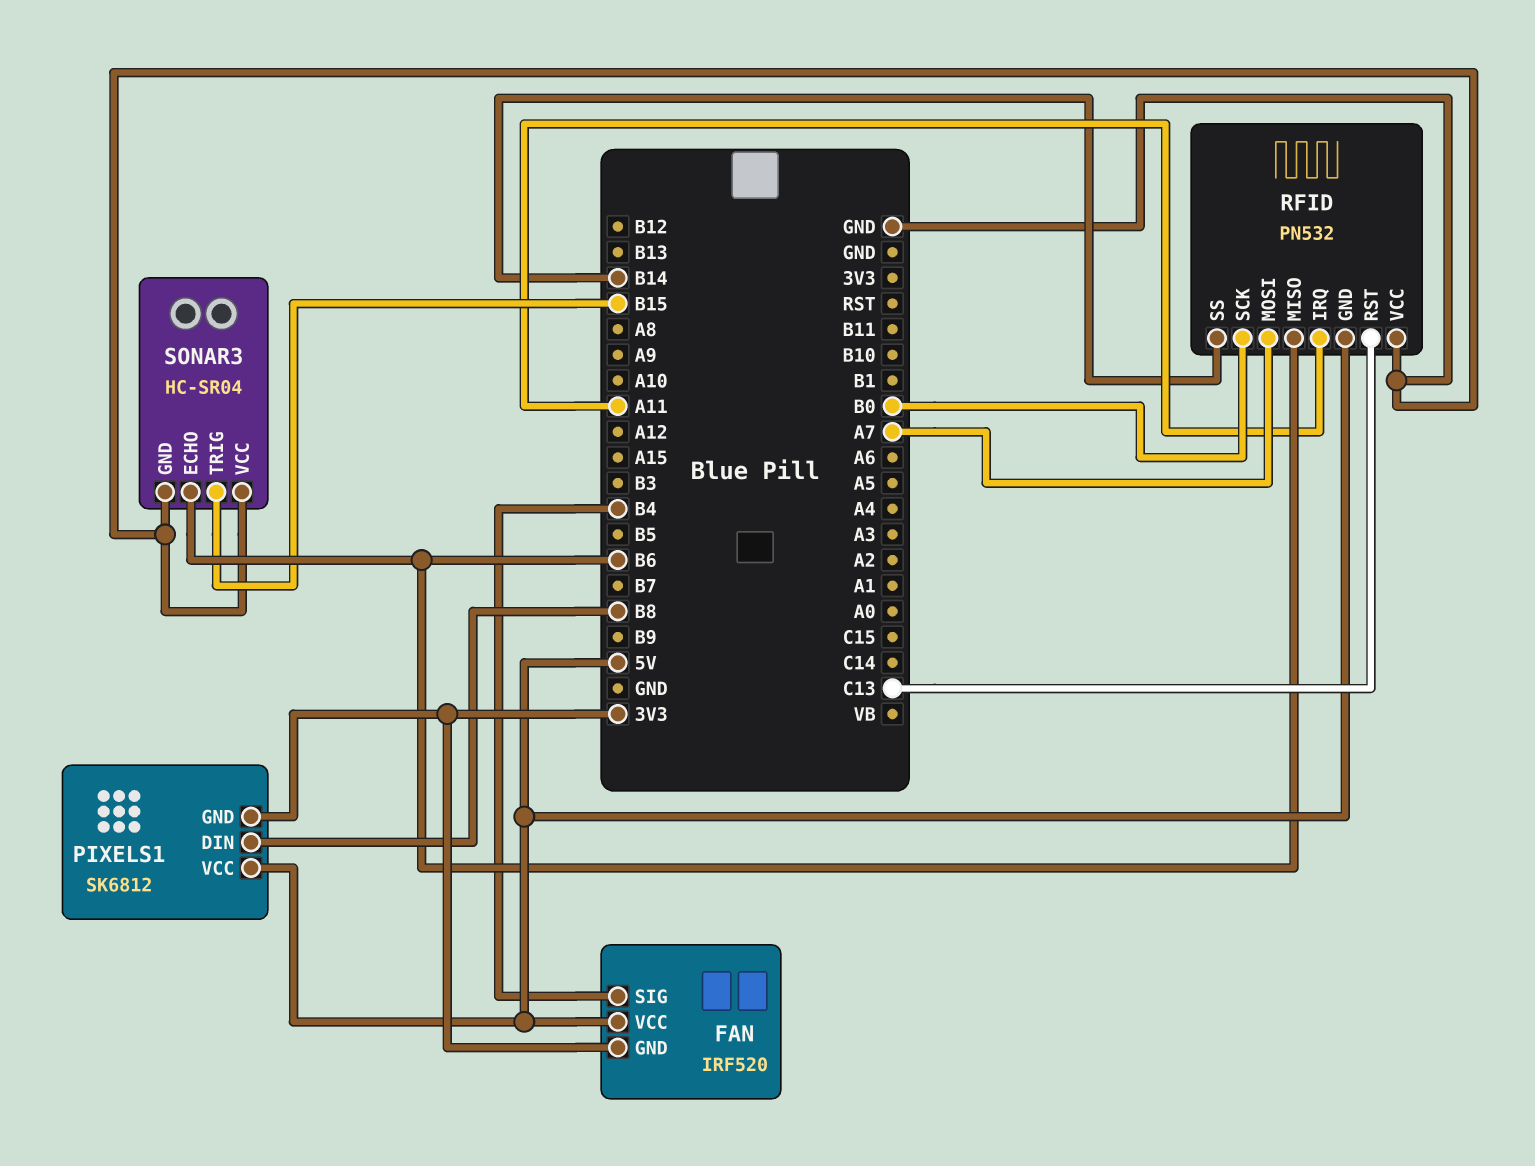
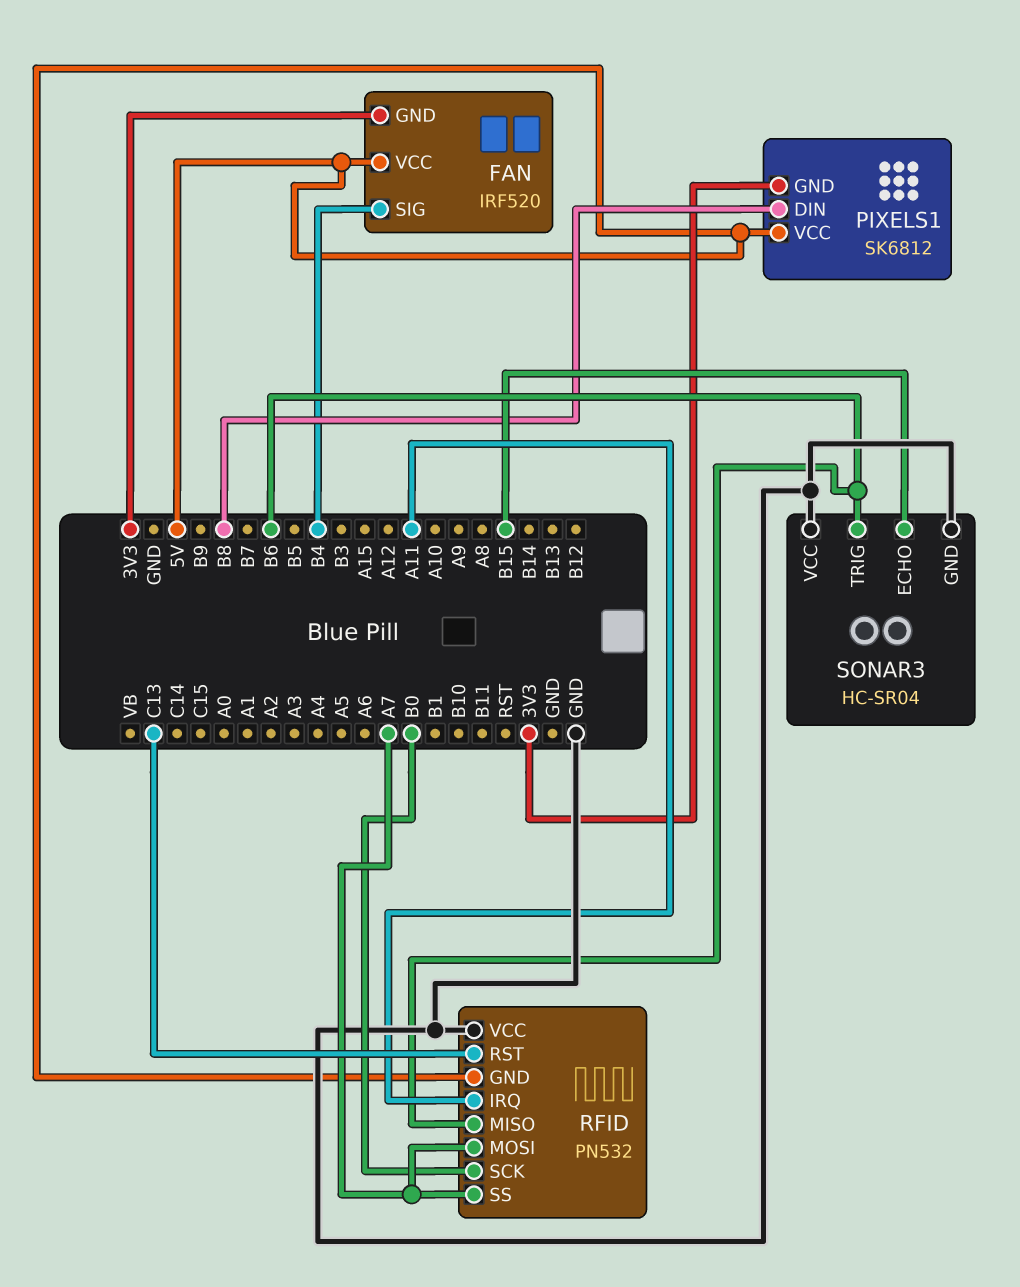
RFID pin SS: B14 -> A7
SONAR3 pin ECHO: B6 -> B15
SONAR3 pin TRIG: B15 -> B6

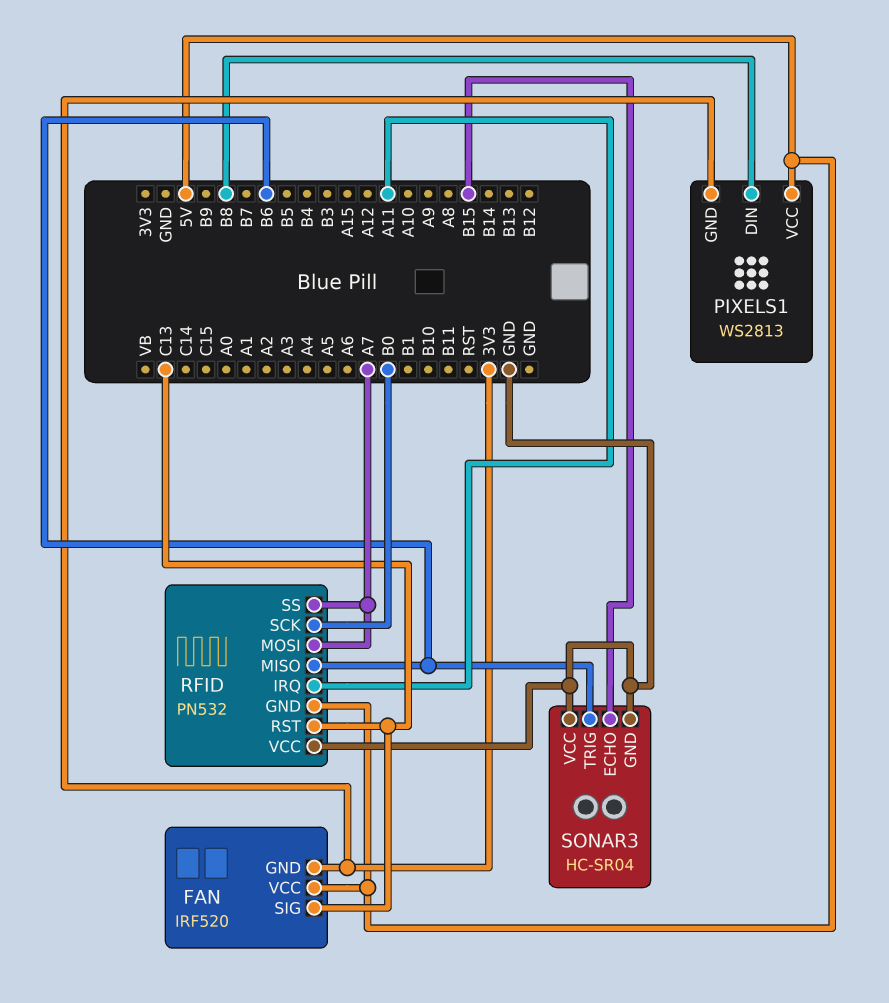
FAN pin SIG: B4 -> C13
PIXELS1: SK6812 -> WS2813

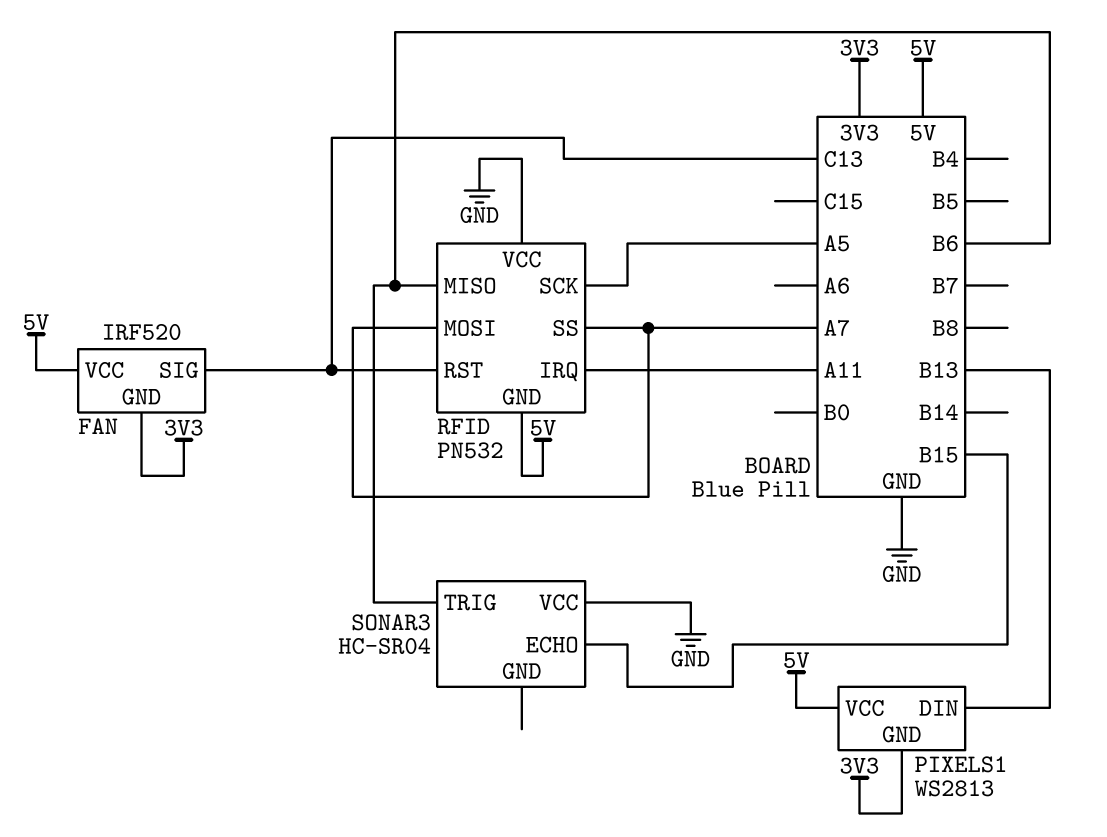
PIXELS1 pin DIN: B8 -> B13
RFID pin SCK: B0 -> A5
SONAR3 pin GND: GND -> none

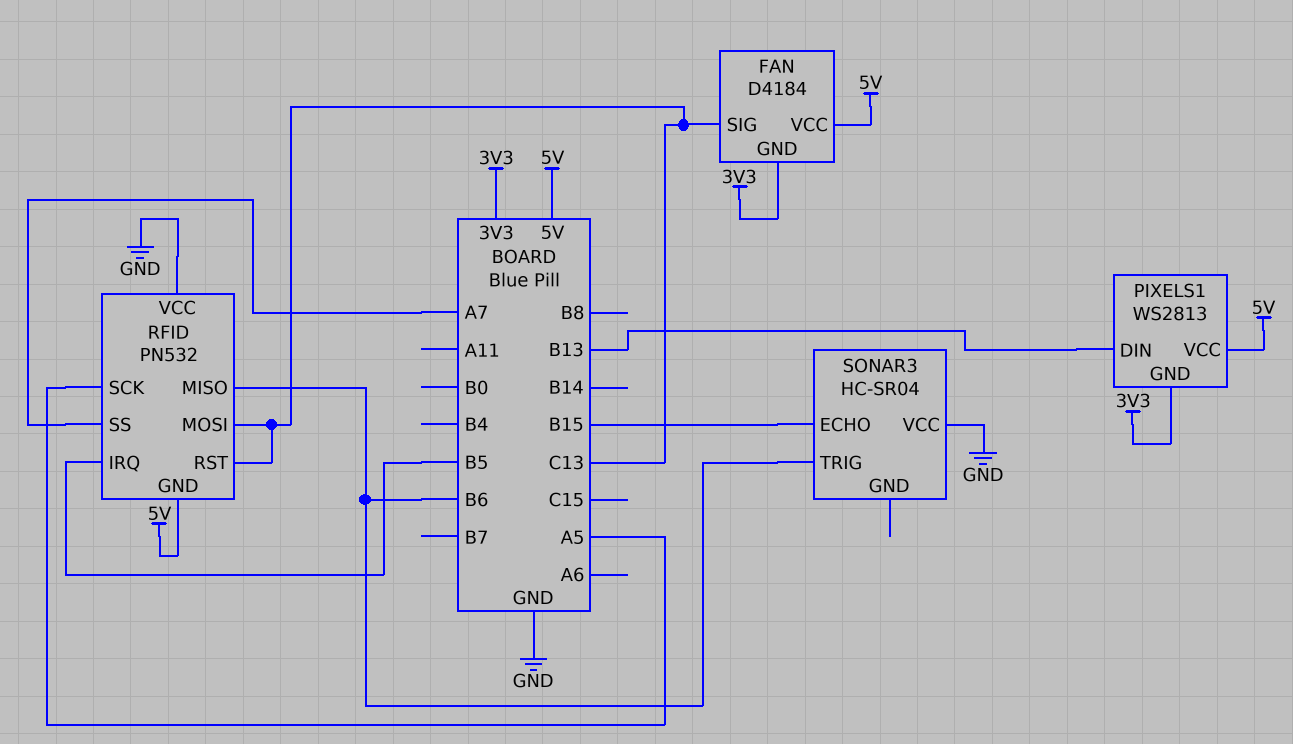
FAN: IRF520 -> D4184
RFID pin IRQ: A11 -> B5
RFID pin MOSI: A7 -> C13

